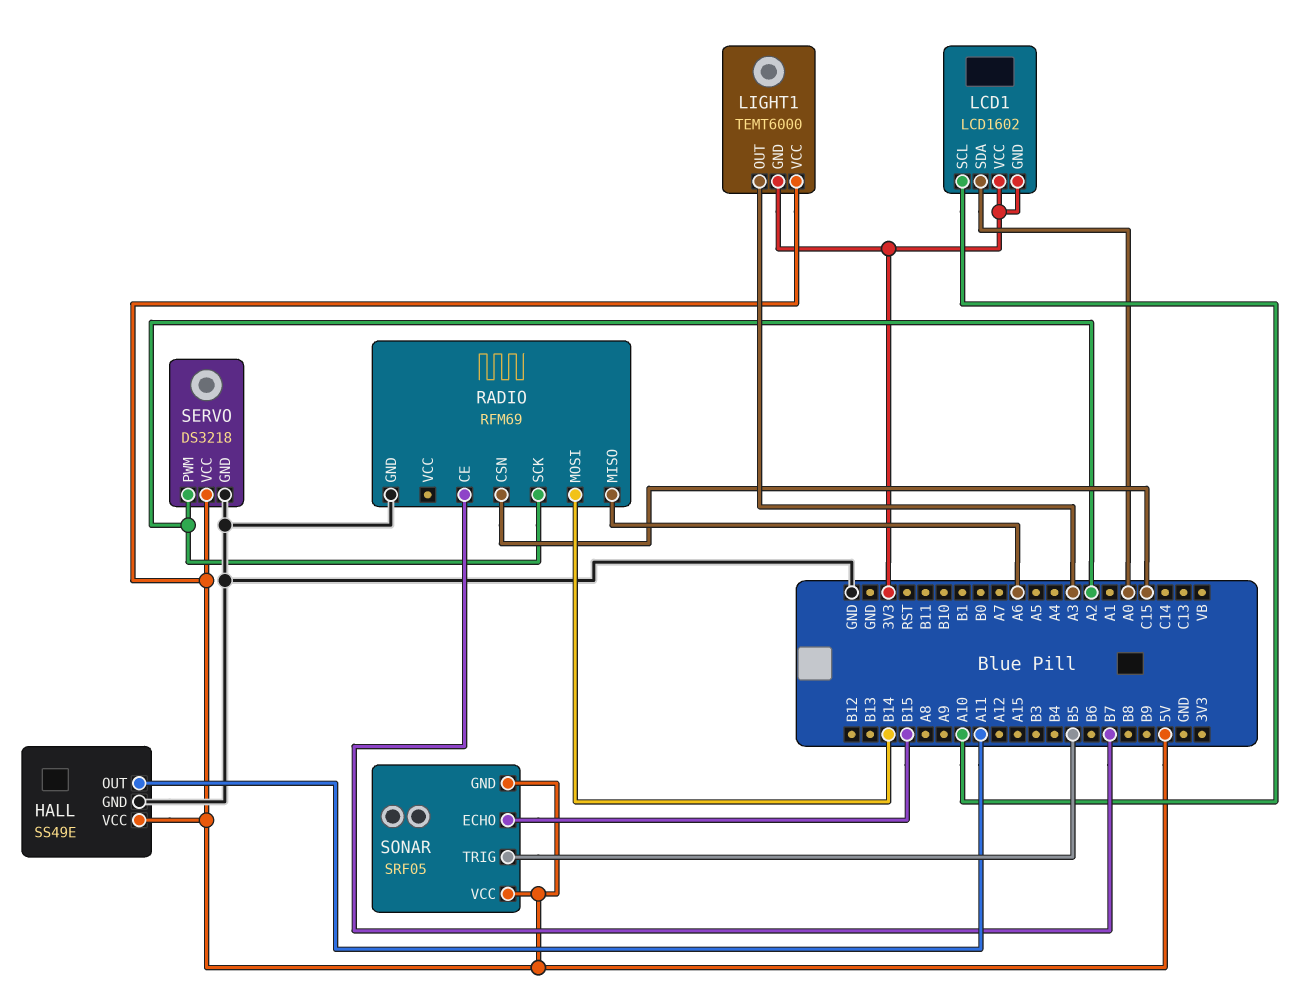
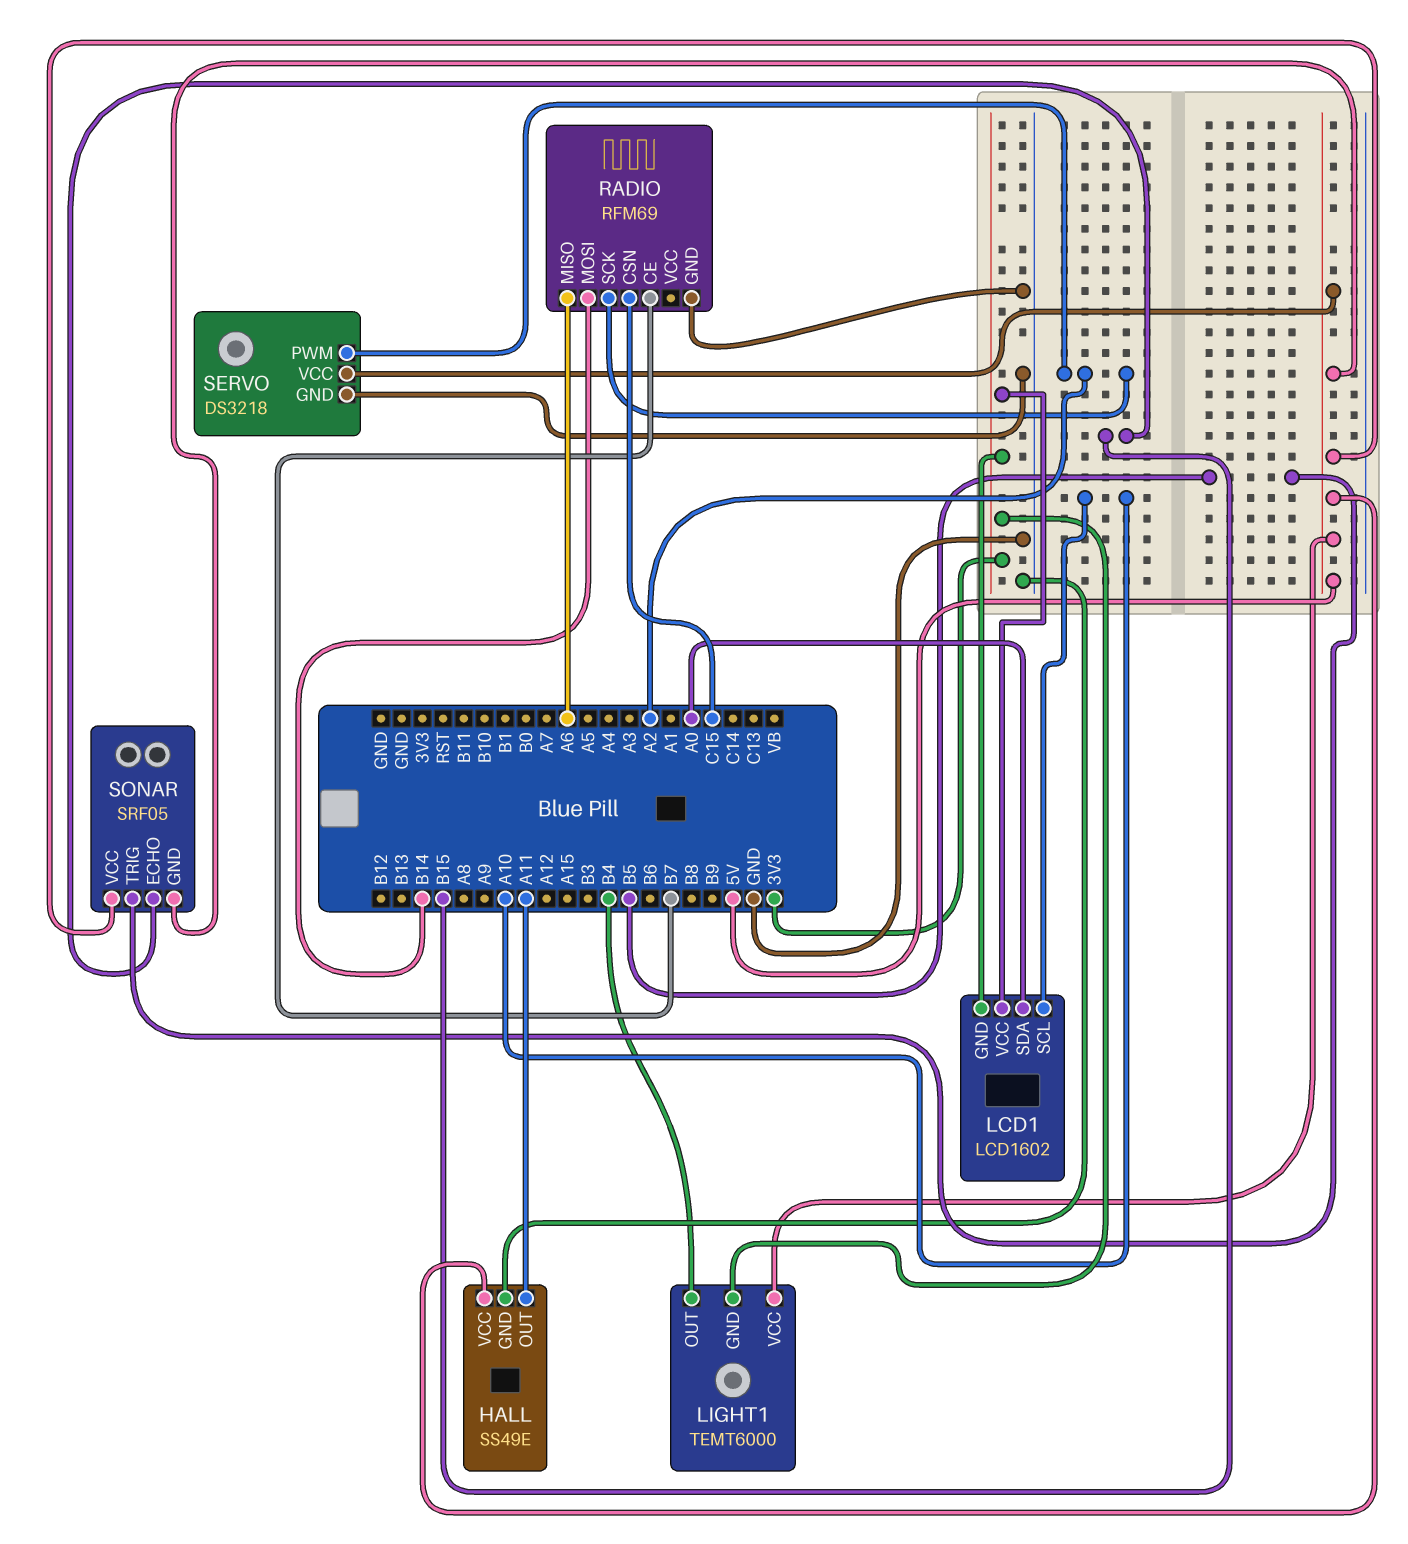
LIGHT1 pin OUT: A3 -> B4

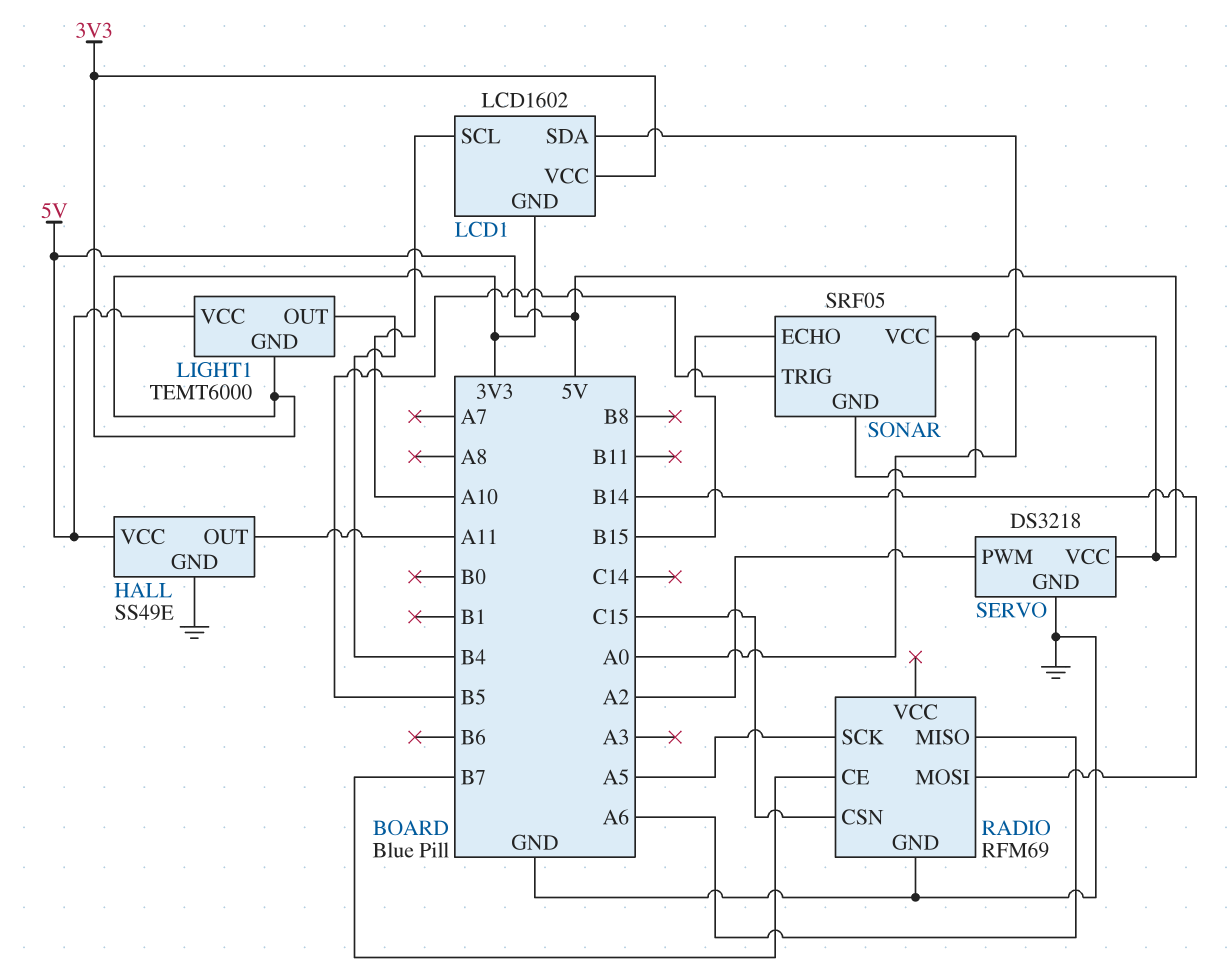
RADIO pin SCK: A2 -> A5

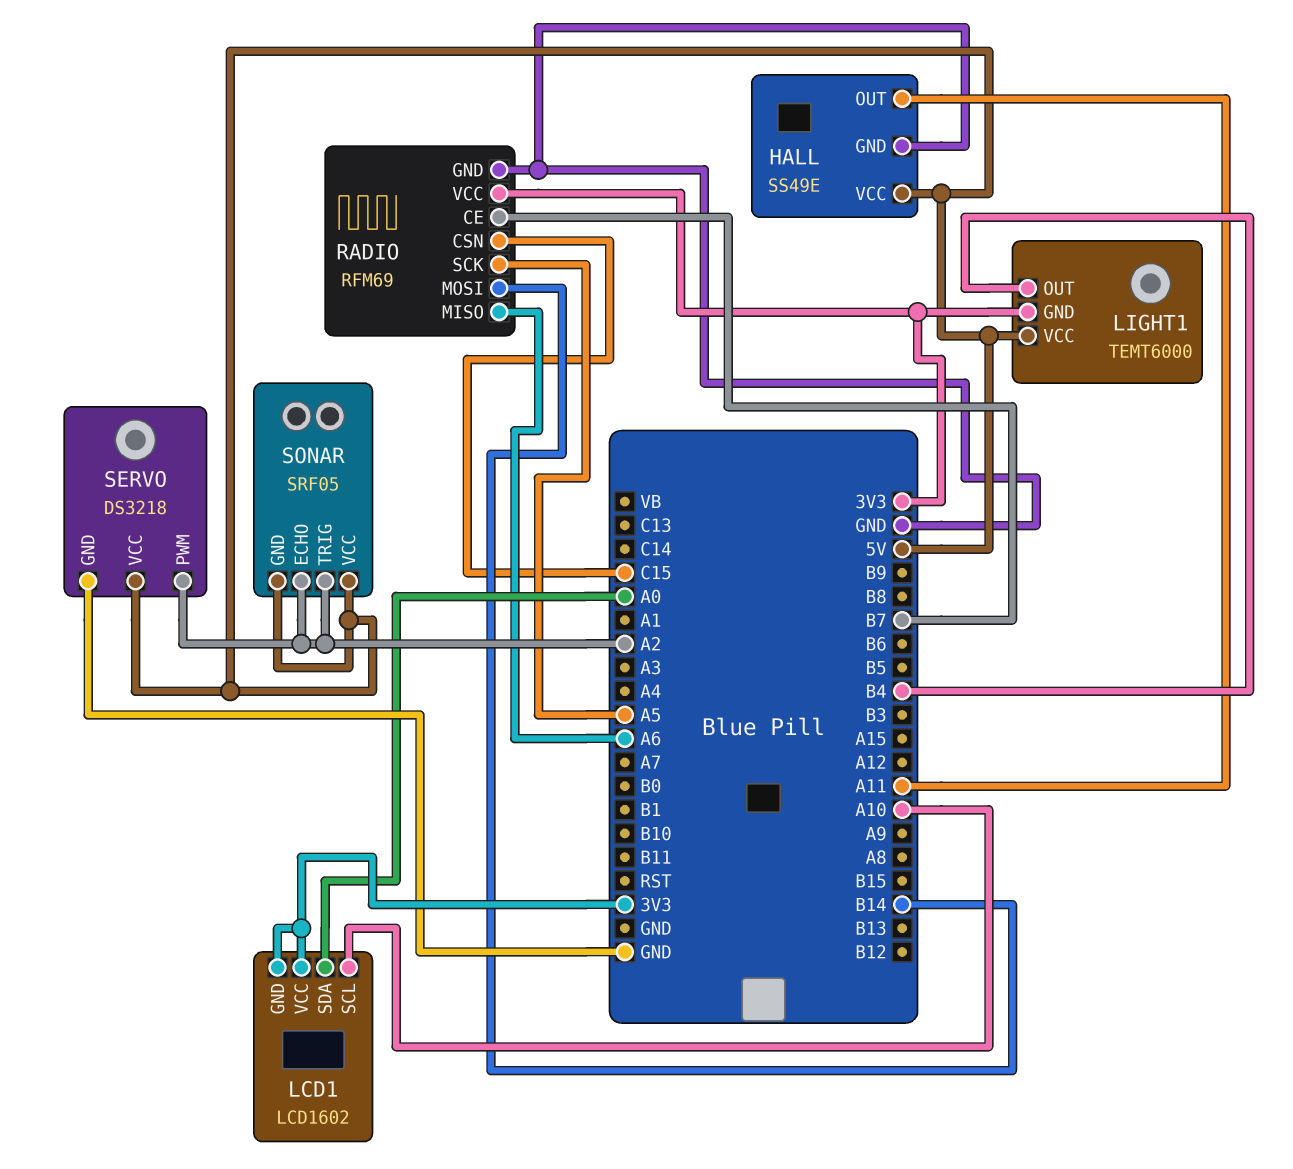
RADIO pin VCC: none -> 3V3
SONAR pin ECHO: B15 -> A2
SONAR pin TRIG: B5 -> A2

